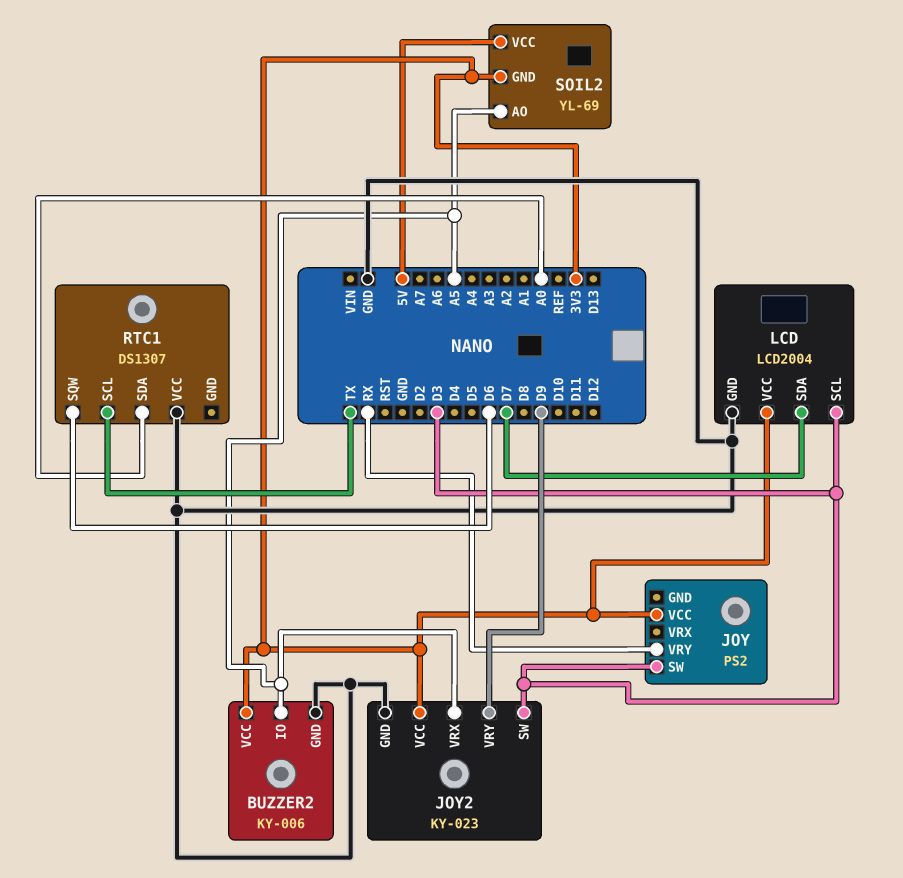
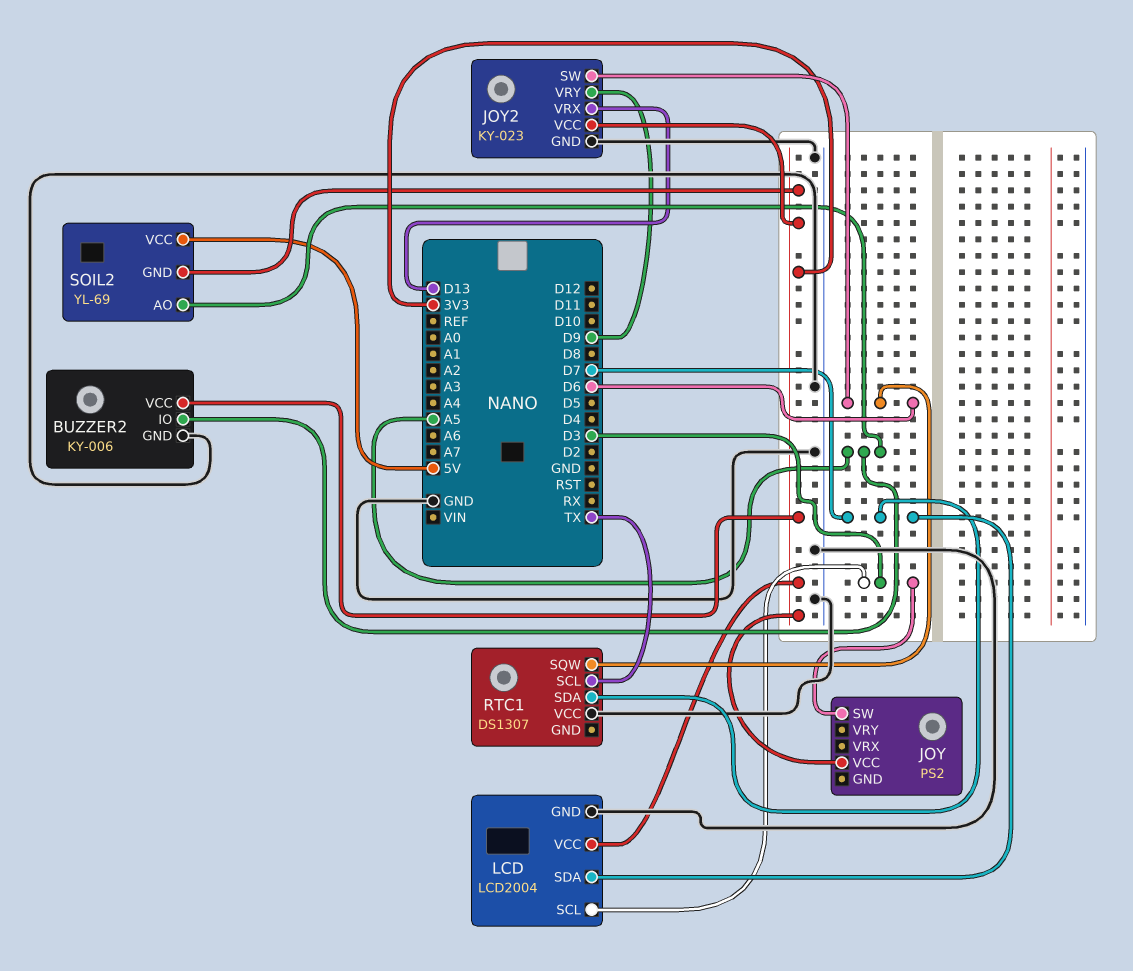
JOY pin VRY: RX -> none
JOY2 pin SW: D3 -> D6
JOY2 pin VRX: A5 -> D13
RTC1 pin SDA: A0 -> D7

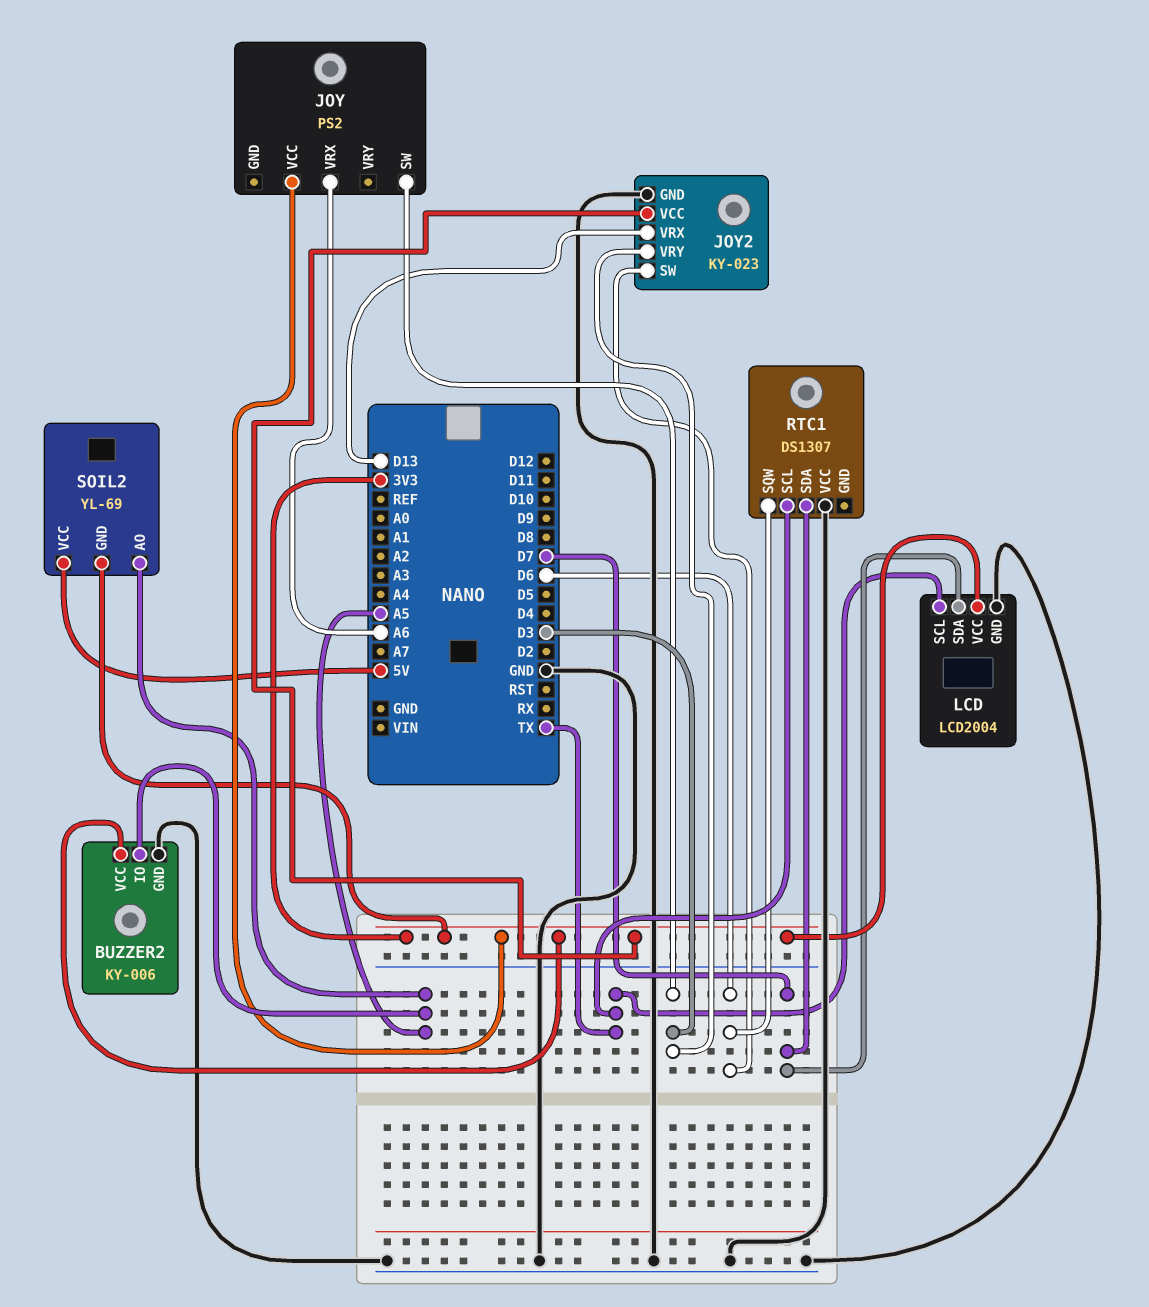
JOY pin VRX: none -> A6
JOY2 pin VRY: D9 -> D3
LCD pin SCL: D3 -> TX

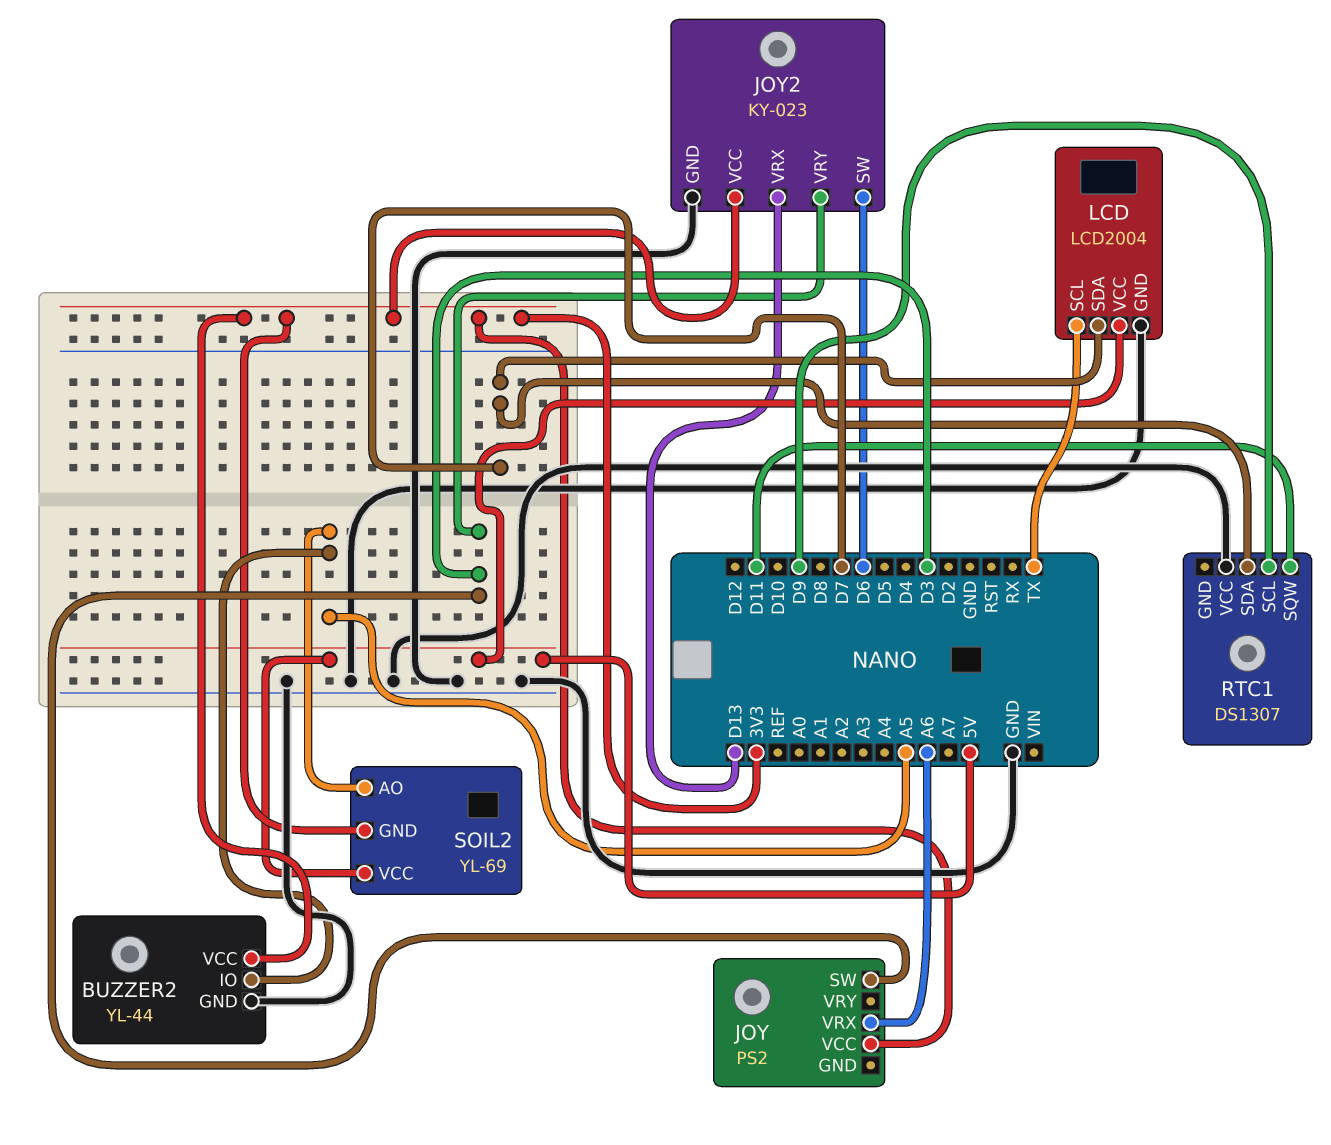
BUZZER2: KY-006 -> YL-44
LCD pin VCC: 3V3 -> 5V
RTC1 pin SCL: TX -> D9
RTC1 pin SQW: D6 -> D11

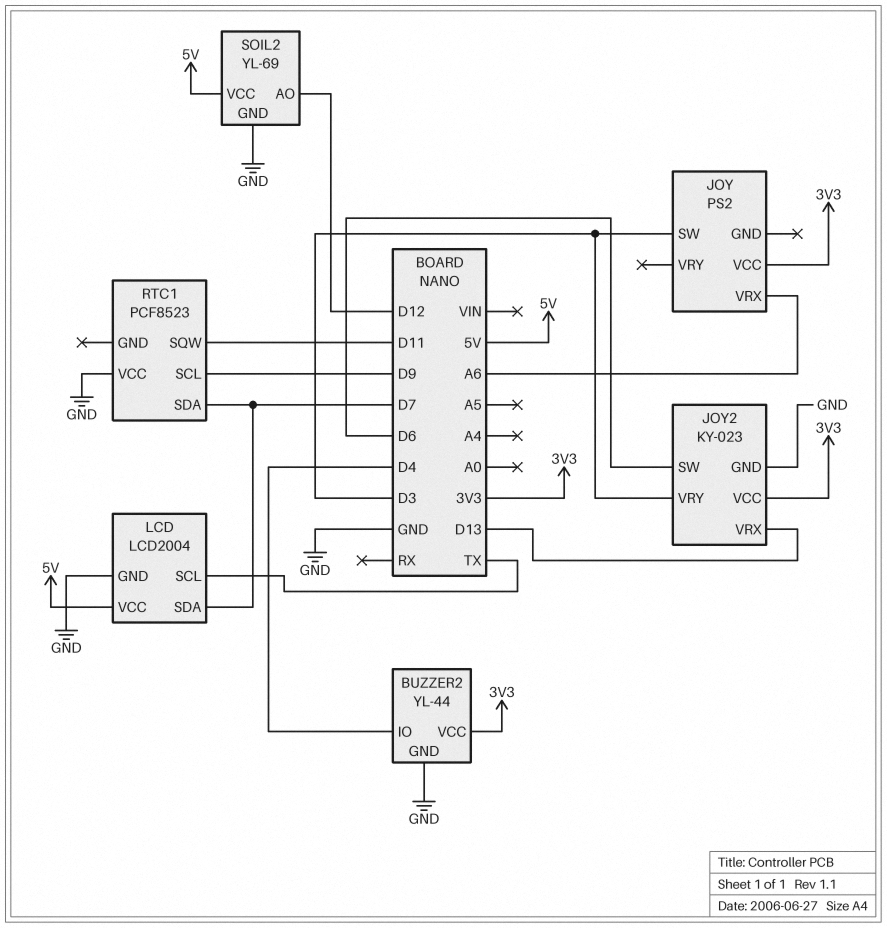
BUZZER2 pin IO: A5 -> D4
RTC1: DS1307 -> PCF8523
SOIL2 pin AO: A5 -> D12
SOIL2 pin GND: 3V3 -> GND

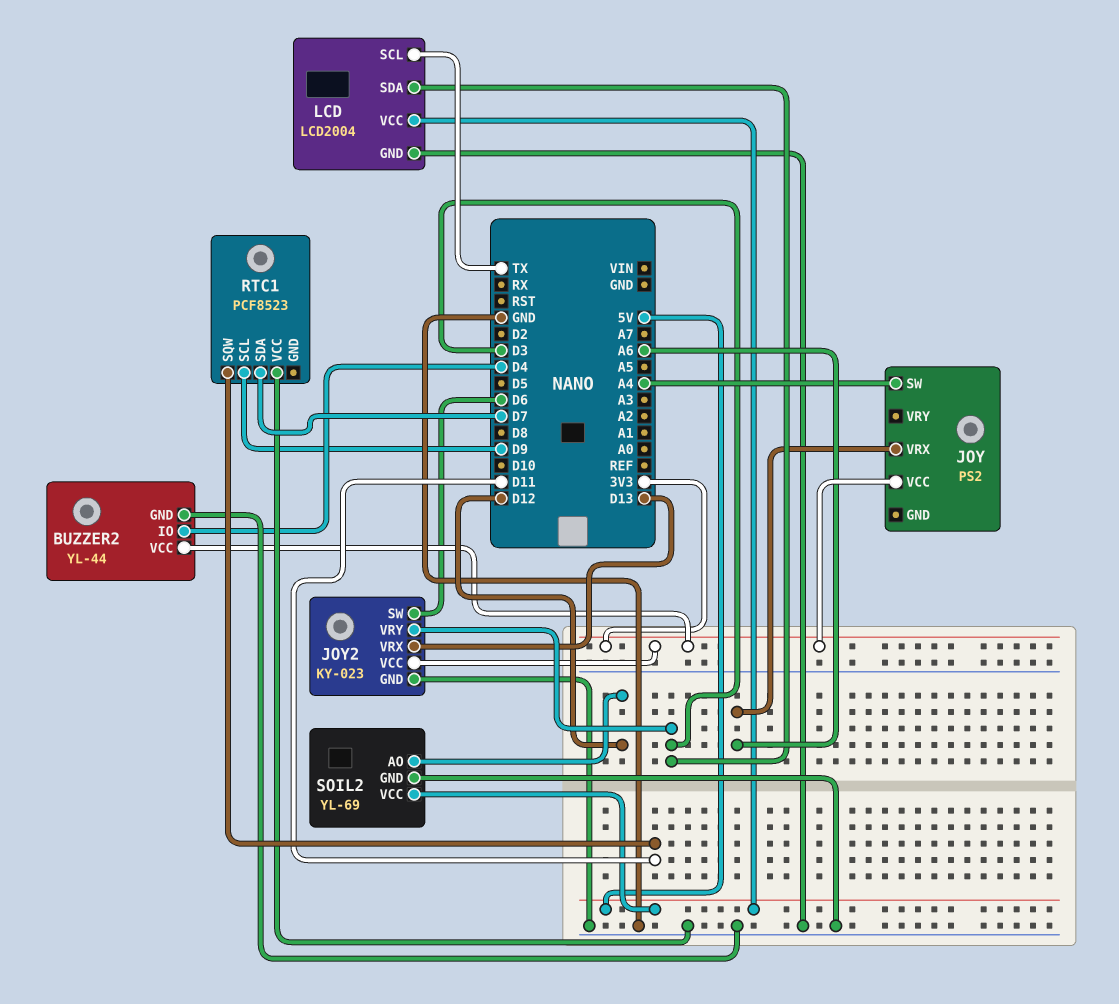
JOY pin SW: D3 -> A4
LCD pin SDA: D7 -> D3

